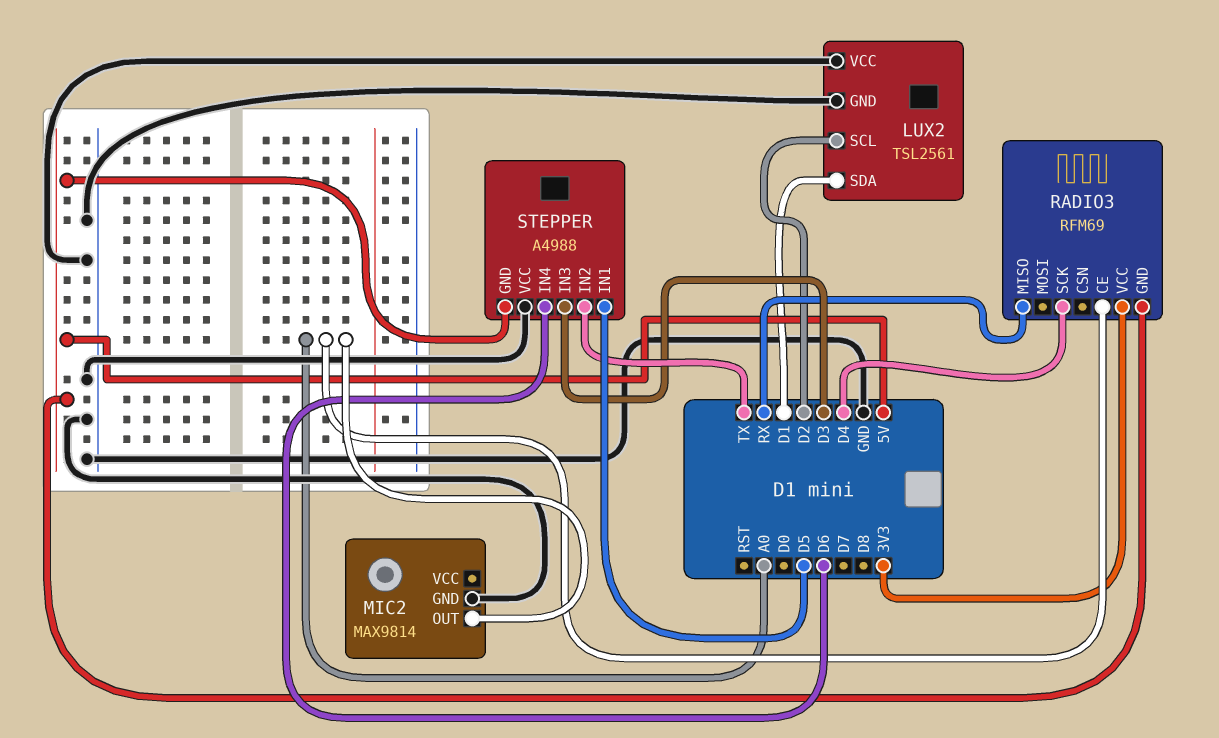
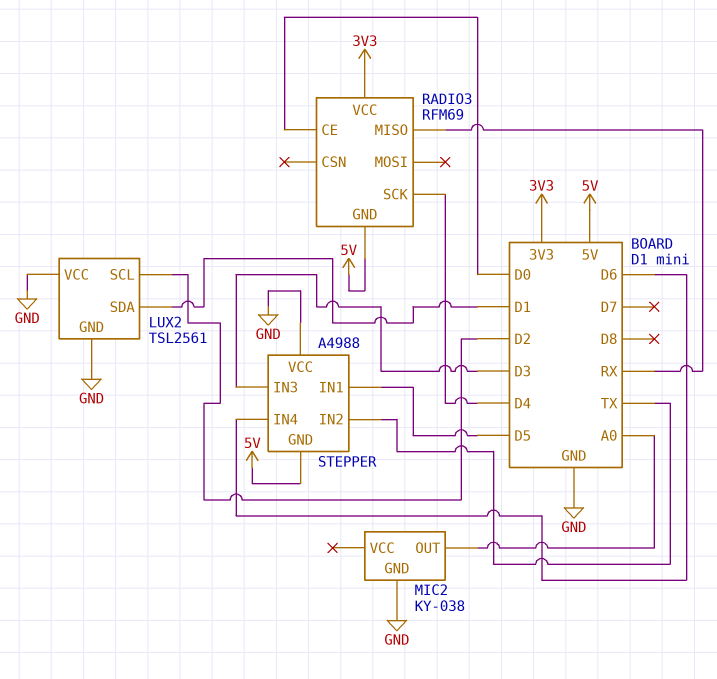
MIC2: MAX9814 -> KY-038
RADIO3 pin CE: A0 -> D0

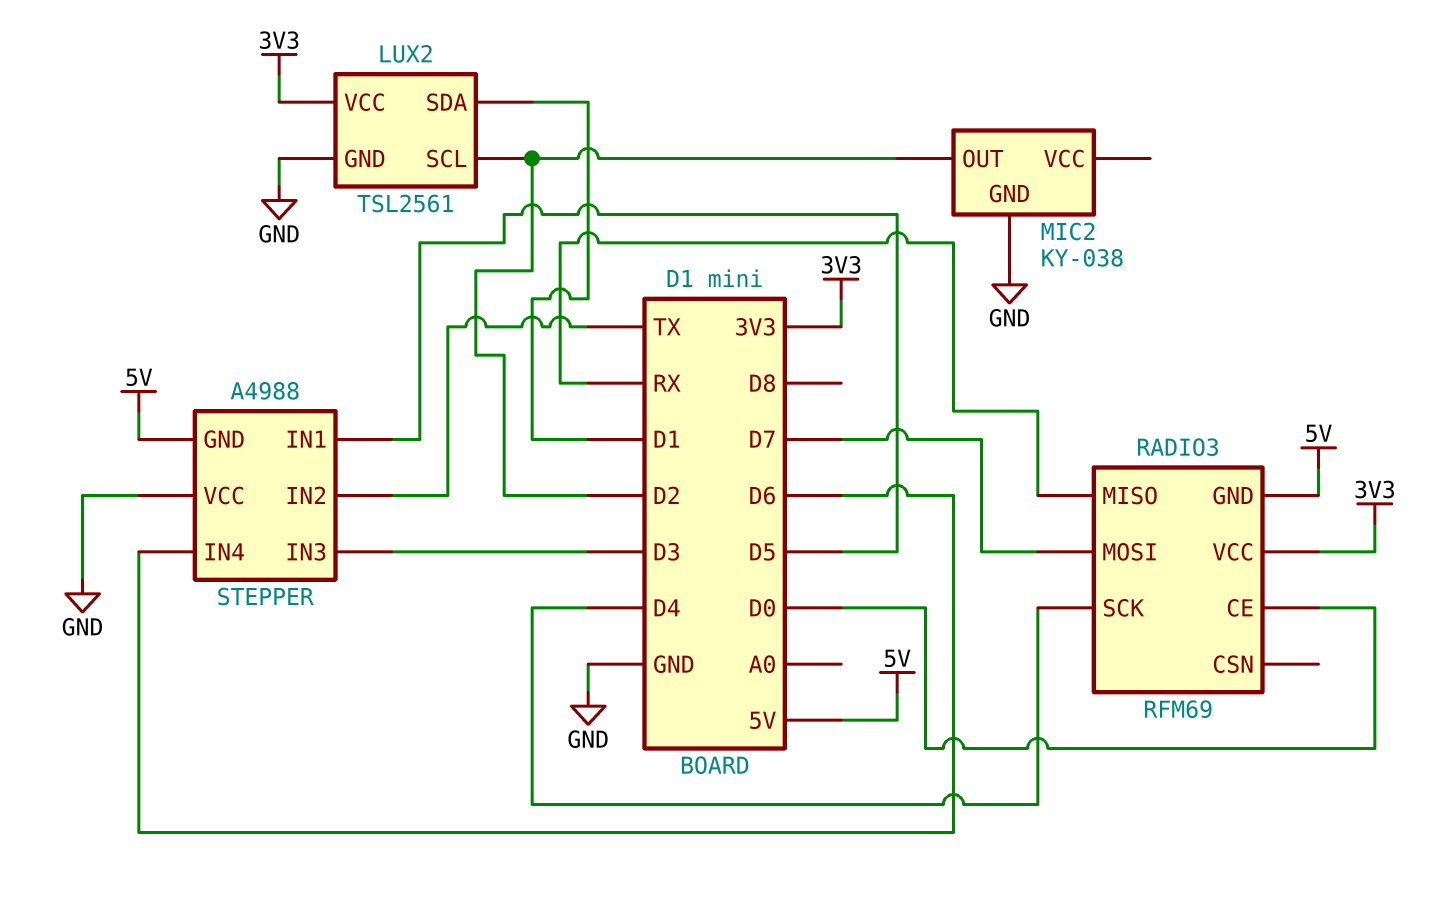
LUX2 pin VCC: GND -> 3V3
MIC2 pin OUT: A0 -> D2
RADIO3 pin MOSI: none -> D7

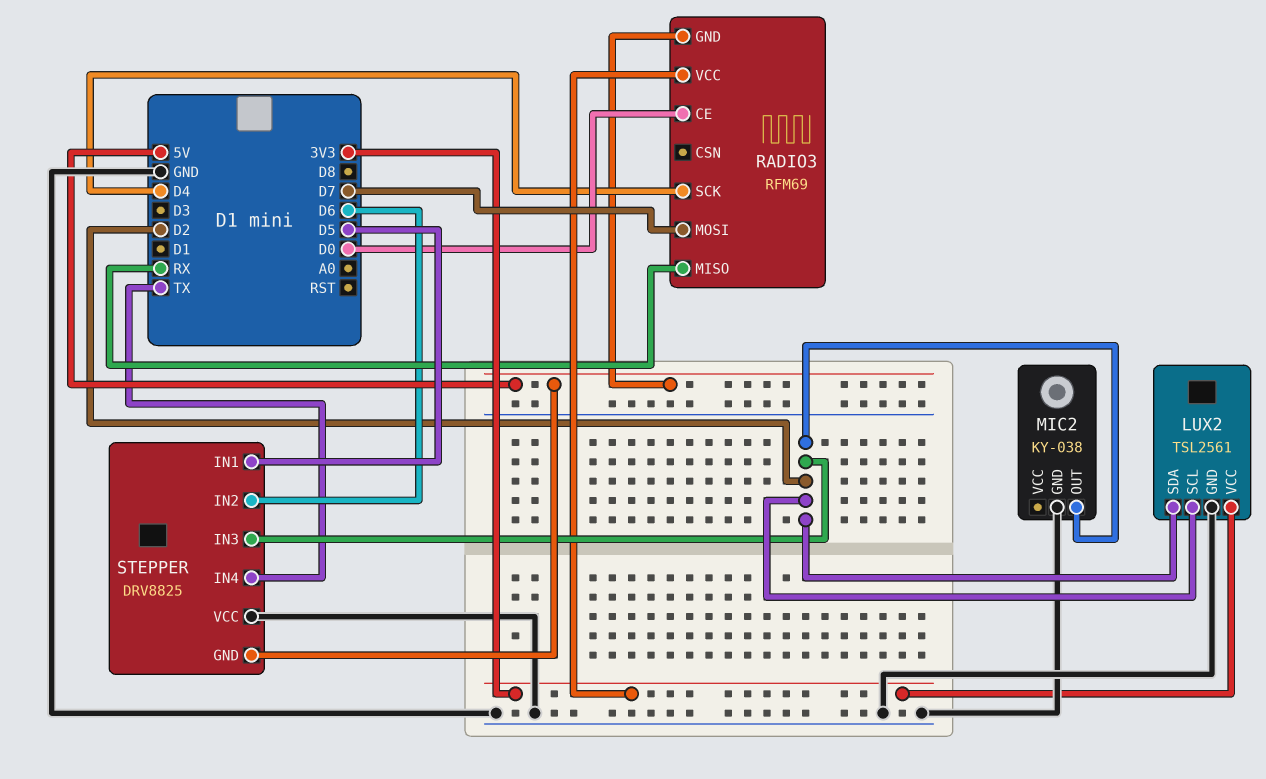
LUX2 pin SDA: D1 -> D2
STEPPER: A4988 -> DRV8825
STEPPER pin IN2: TX -> D6
STEPPER pin IN3: D3 -> D2
STEPPER pin IN4: D6 -> TX

